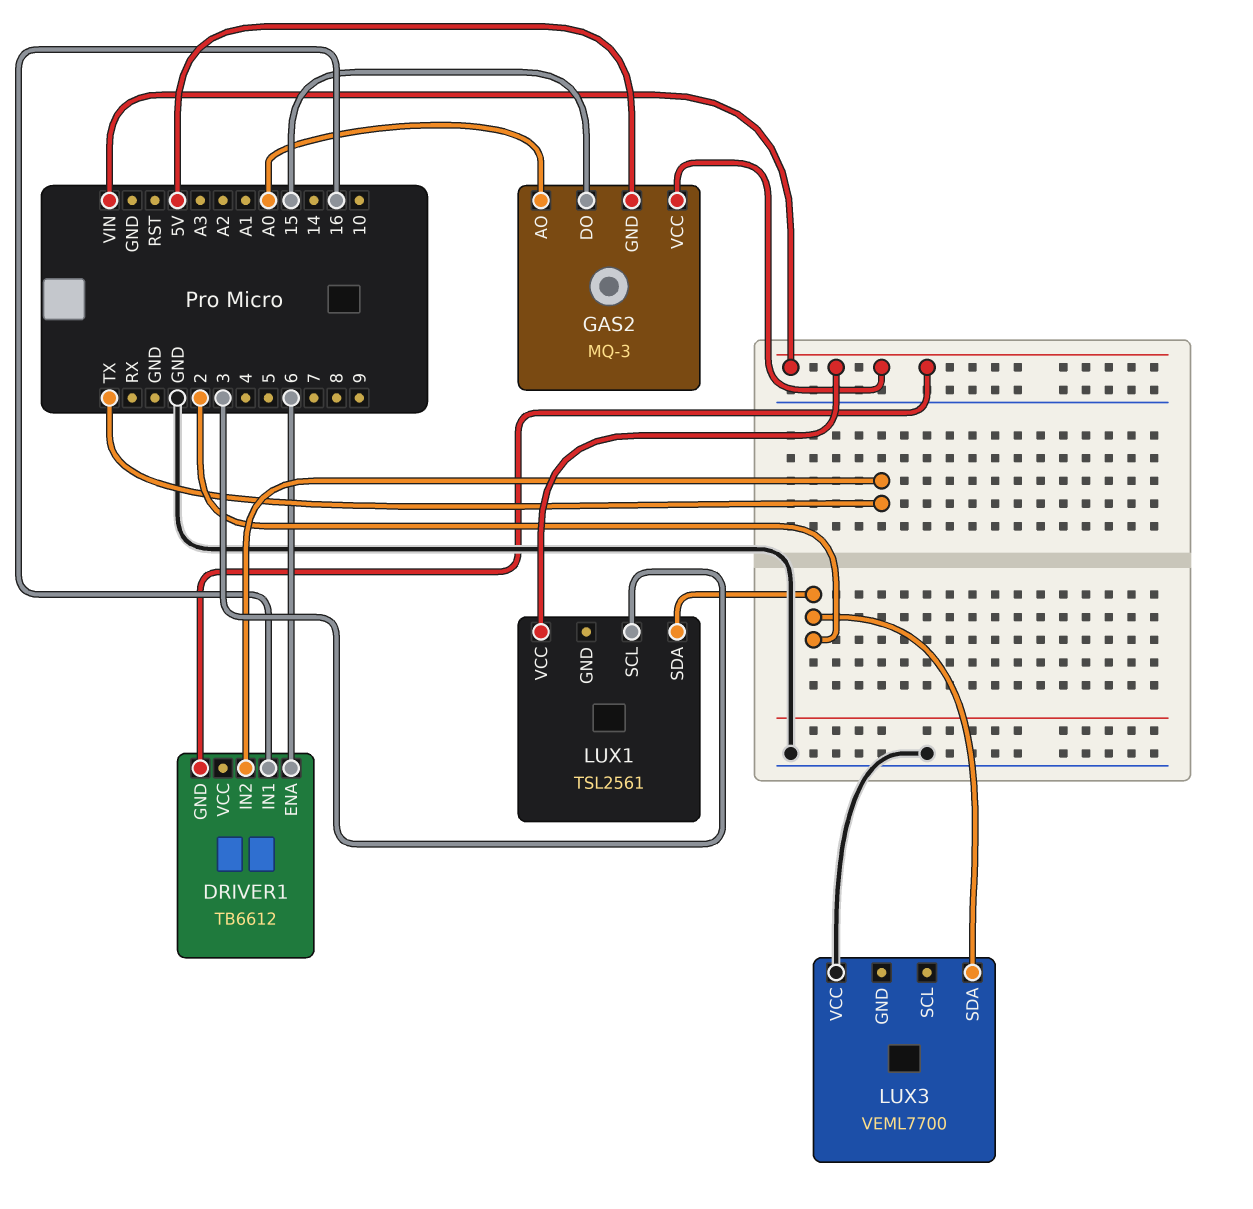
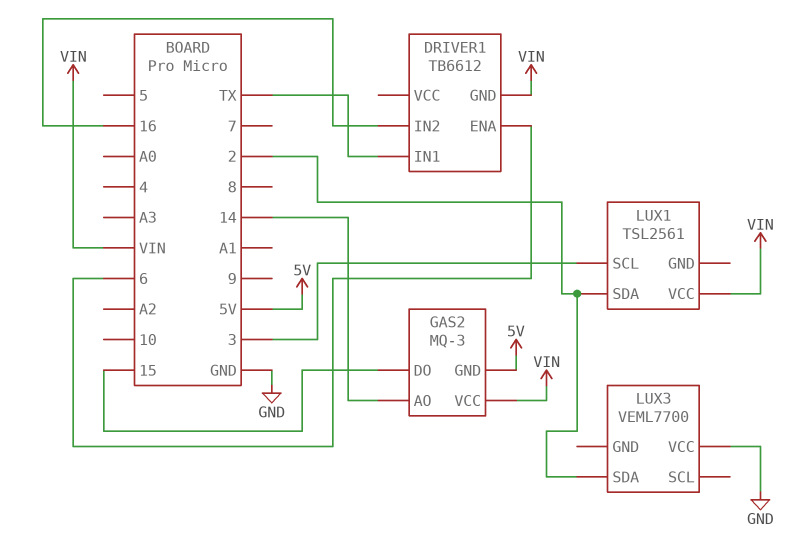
DRIVER1 pin IN1: 16 -> TX
DRIVER1 pin IN2: TX -> 16
GAS2 pin AO: A0 -> 14

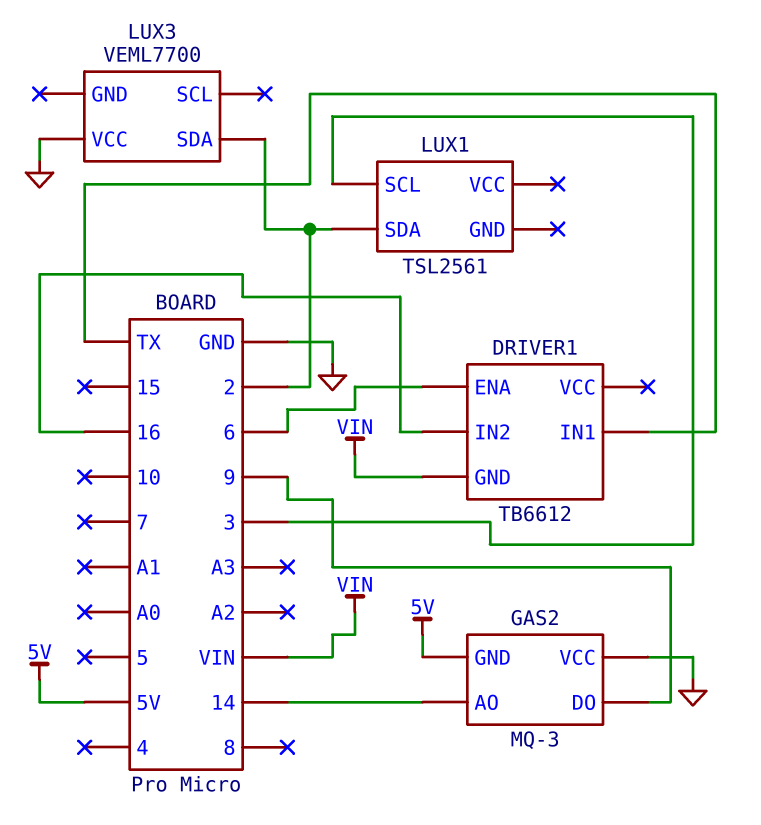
GAS2 pin DO: 15 -> 9
GAS2 pin VCC: VIN -> GND
LUX1 pin VCC: VIN -> none

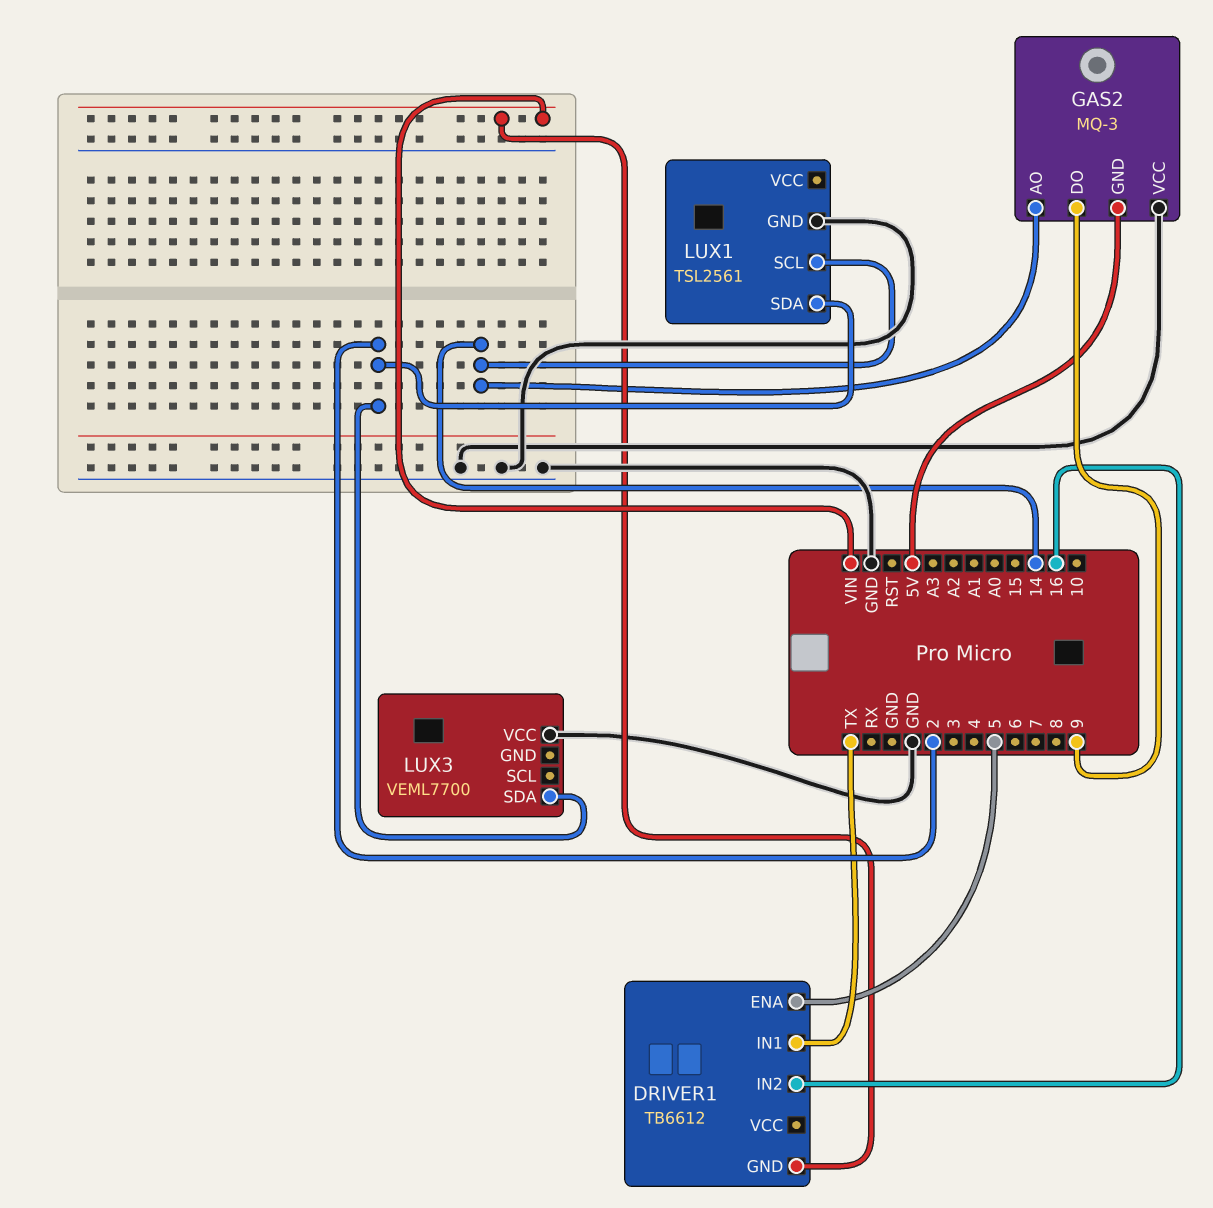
DRIVER1 pin ENA: 6 -> 5
LUX1 pin GND: none -> GND
LUX1 pin SCL: 3 -> 14

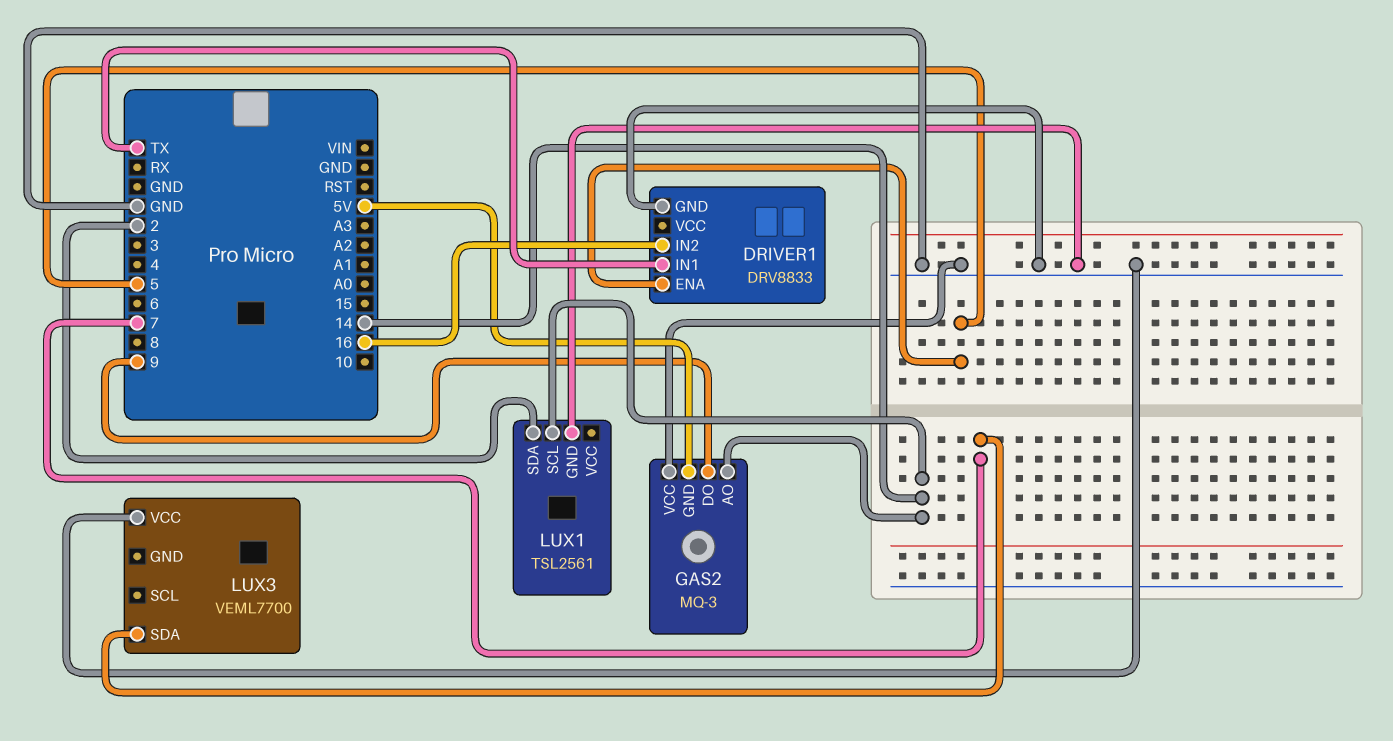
DRIVER1: TB6612 -> DRV8833
DRIVER1 pin GND: VIN -> GND
LUX3 pin SDA: 2 -> 7

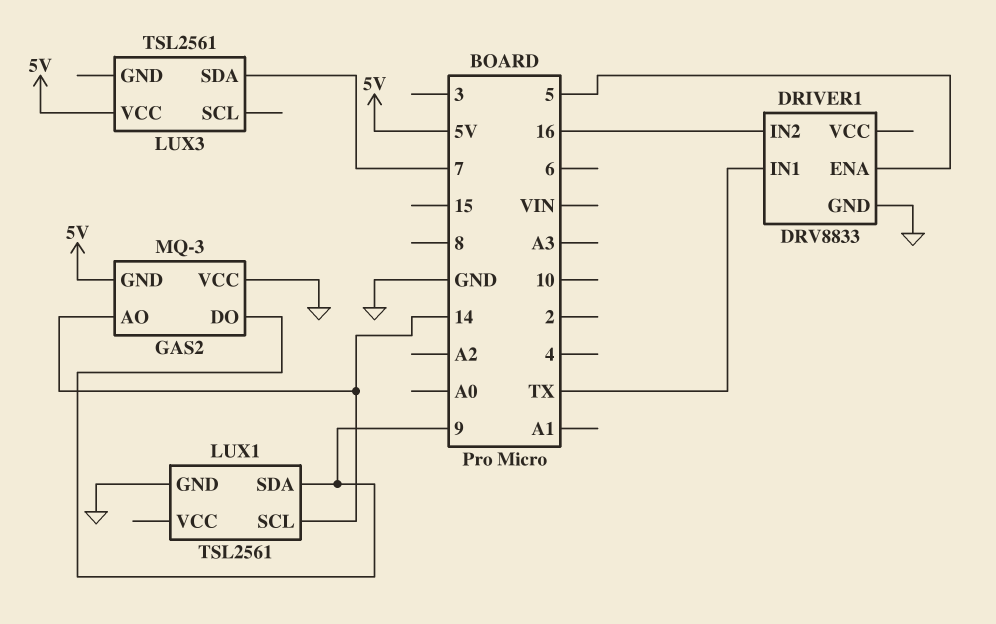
LUX1 pin SDA: 2 -> 9
LUX3: VEML7700 -> TSL2561
LUX3 pin VCC: GND -> 5V

